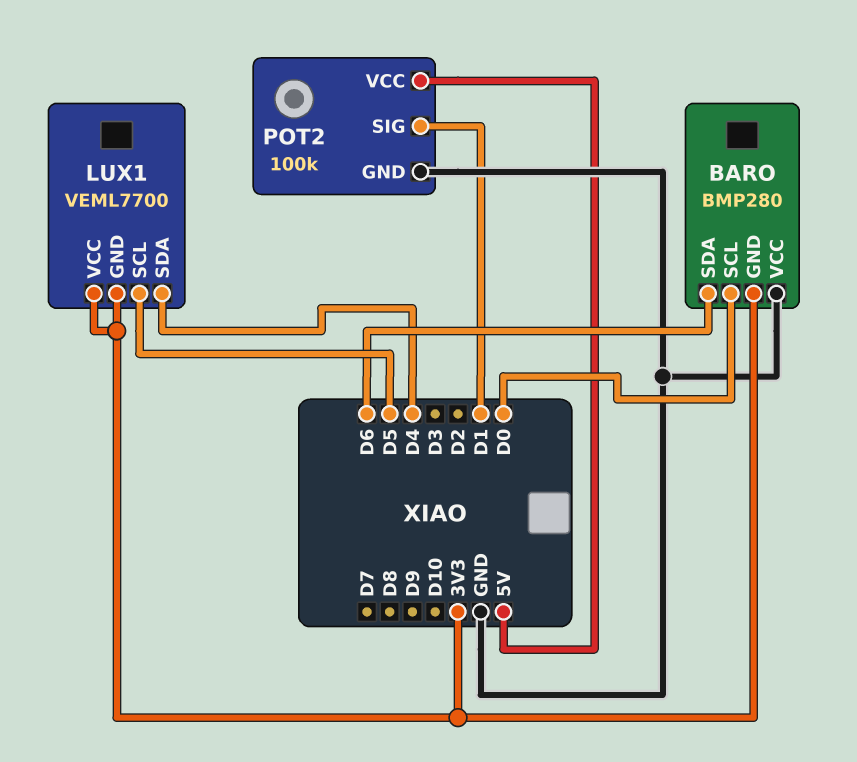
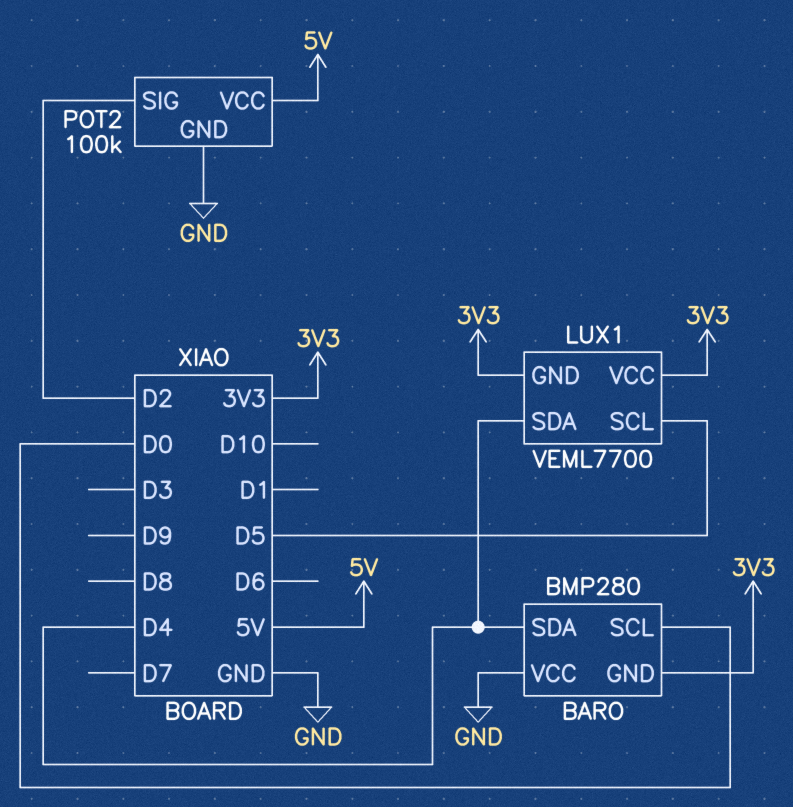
BARO pin SDA: D6 -> D4
POT2 pin SIG: D1 -> D2

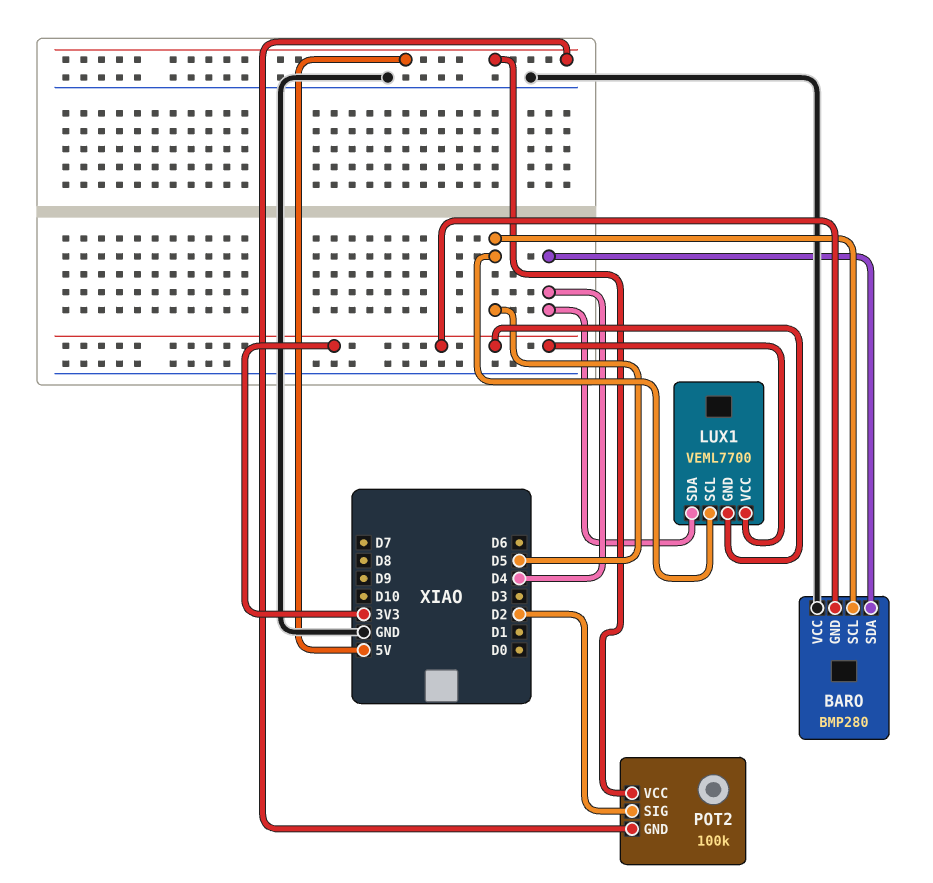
BARO pin SCL: D0 -> D5
POT2 pin GND: GND -> 5V

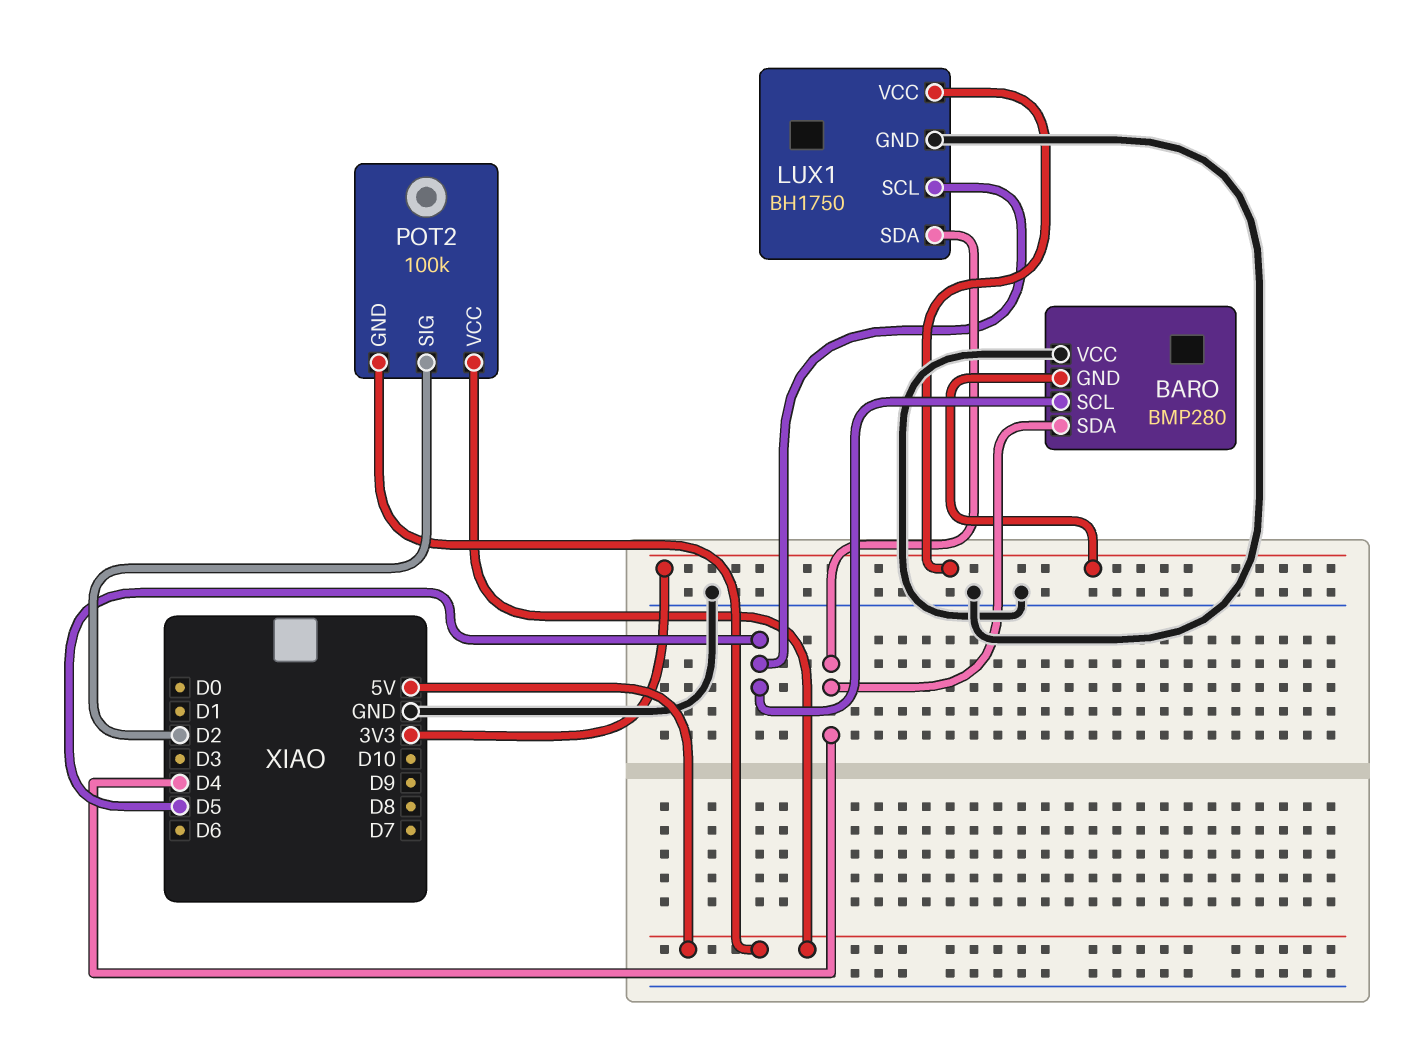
LUX1: VEML7700 -> BH1750
LUX1 pin GND: 3V3 -> GND

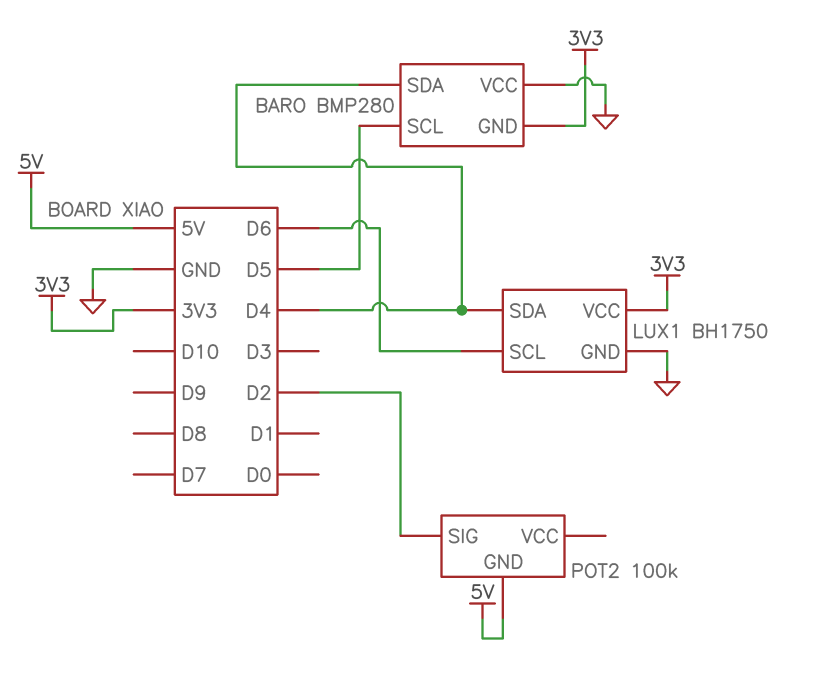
LUX1 pin SCL: D5 -> D6
POT2 pin VCC: 5V -> none

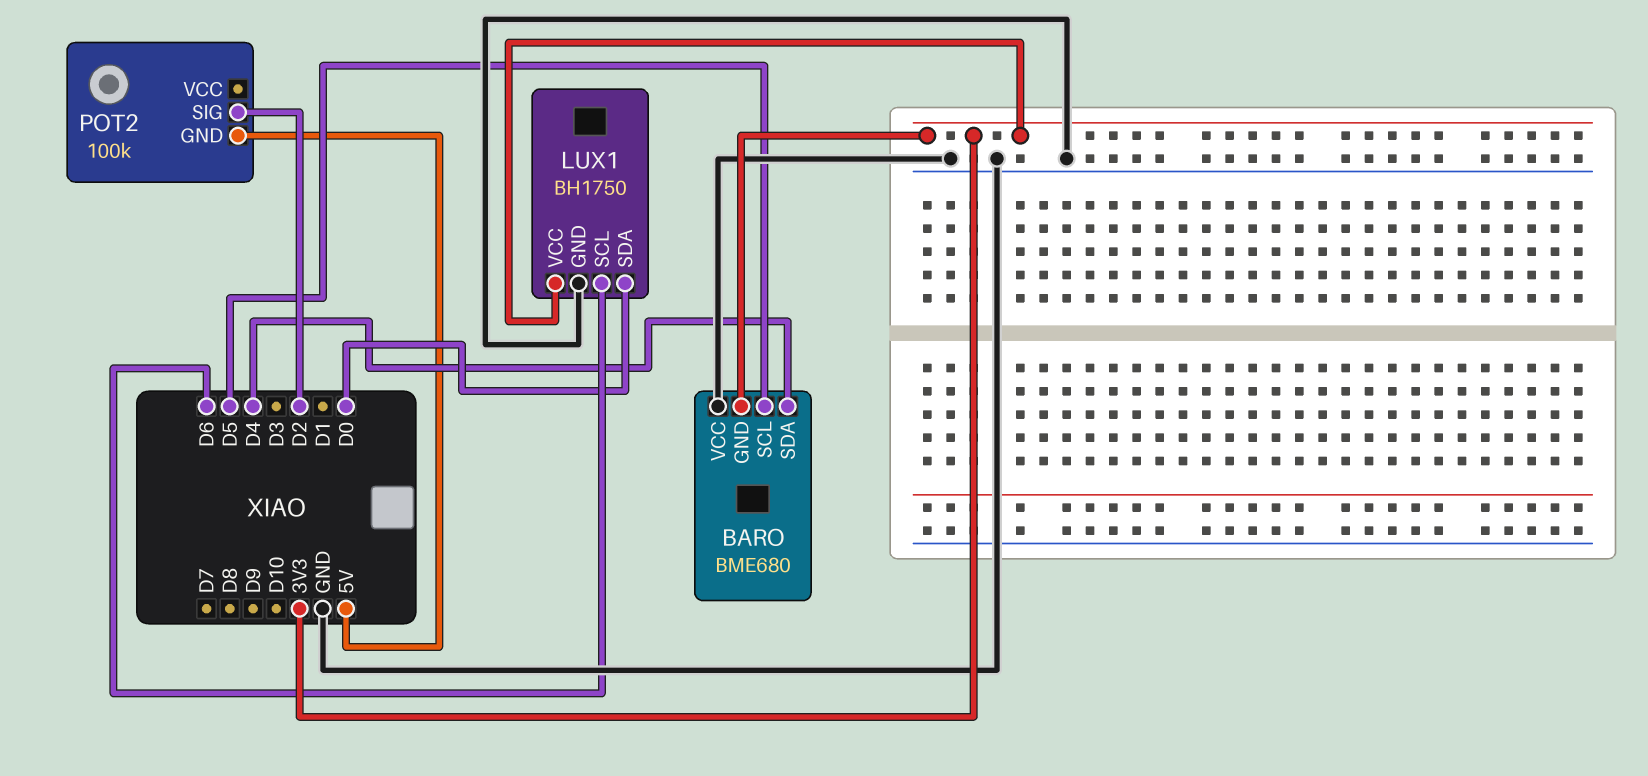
BARO: BMP280 -> BME680
LUX1 pin SDA: D4 -> D0

